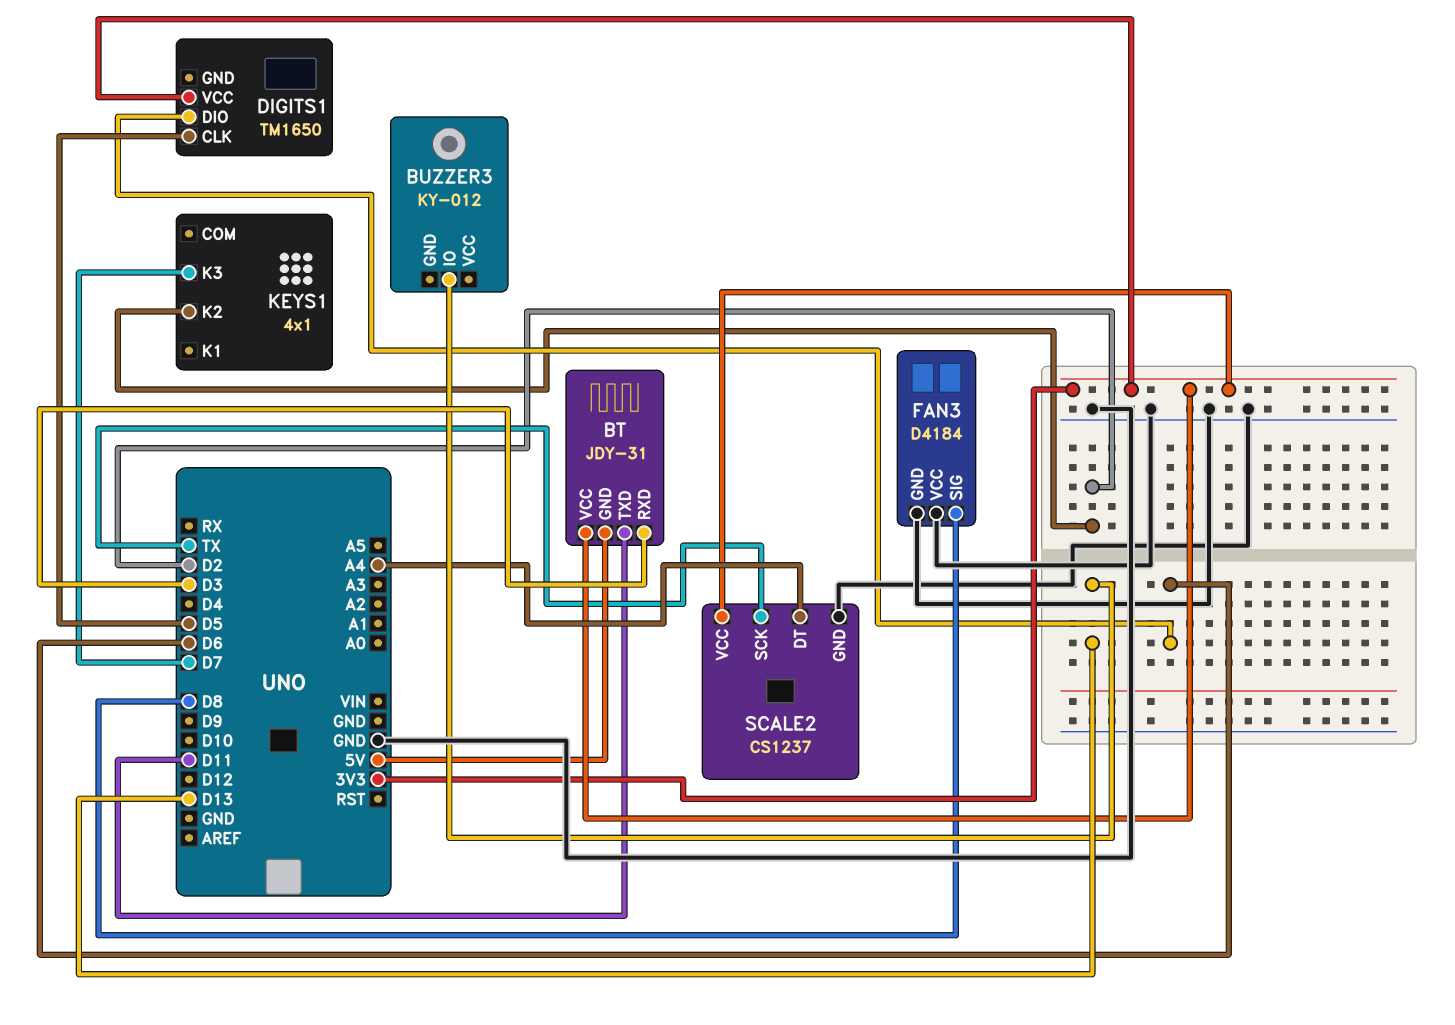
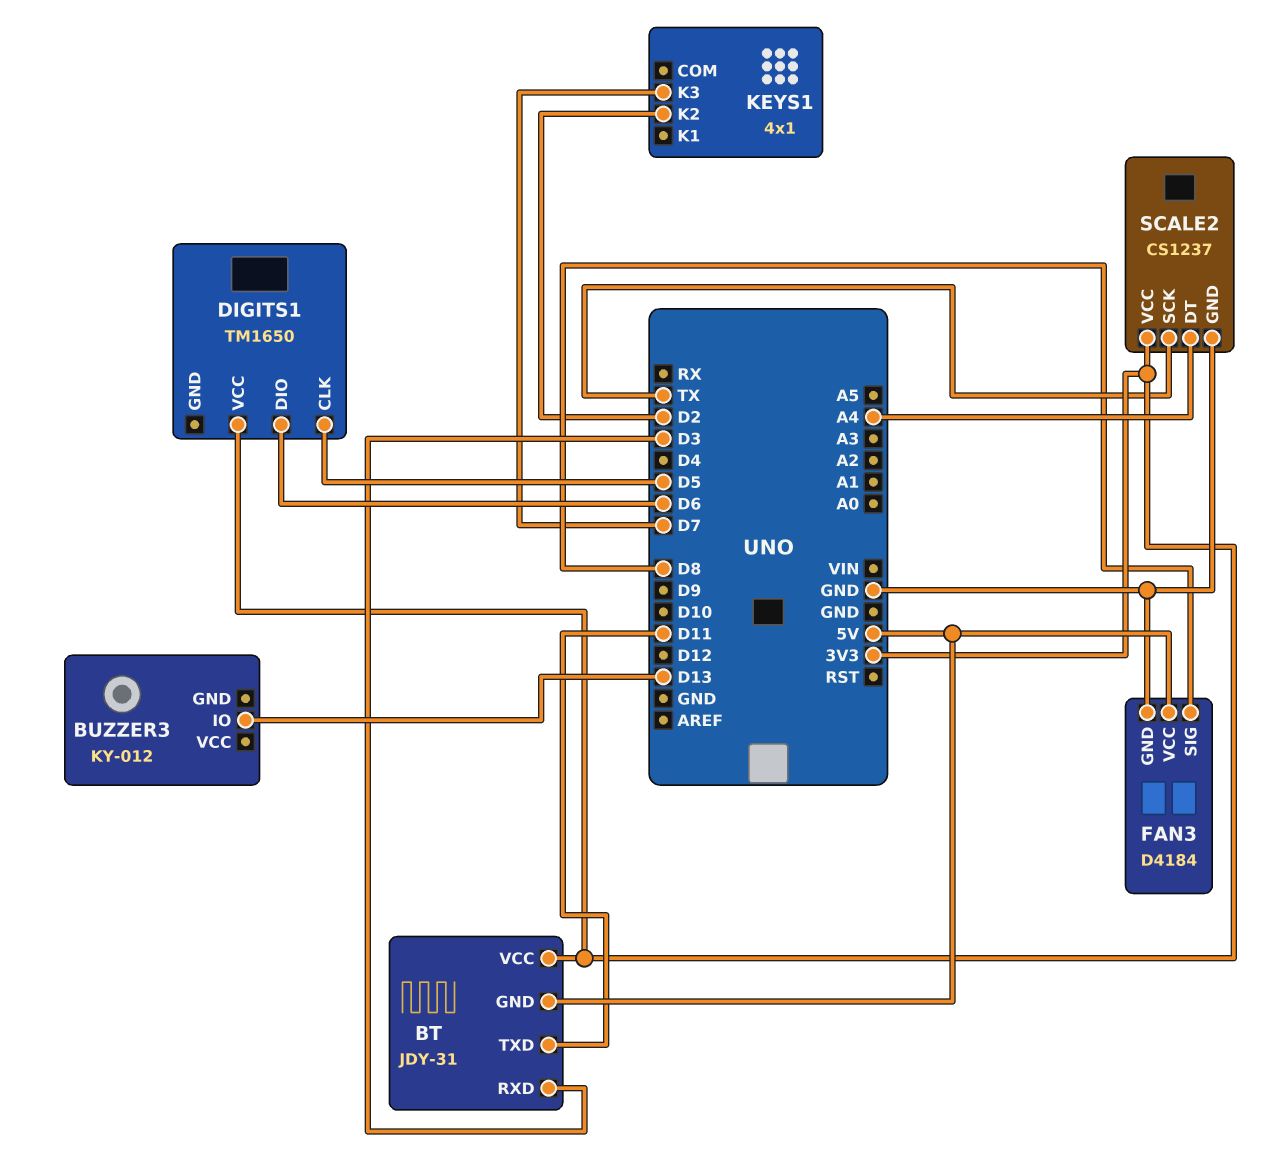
FAN3 pin VCC: GND -> 5V

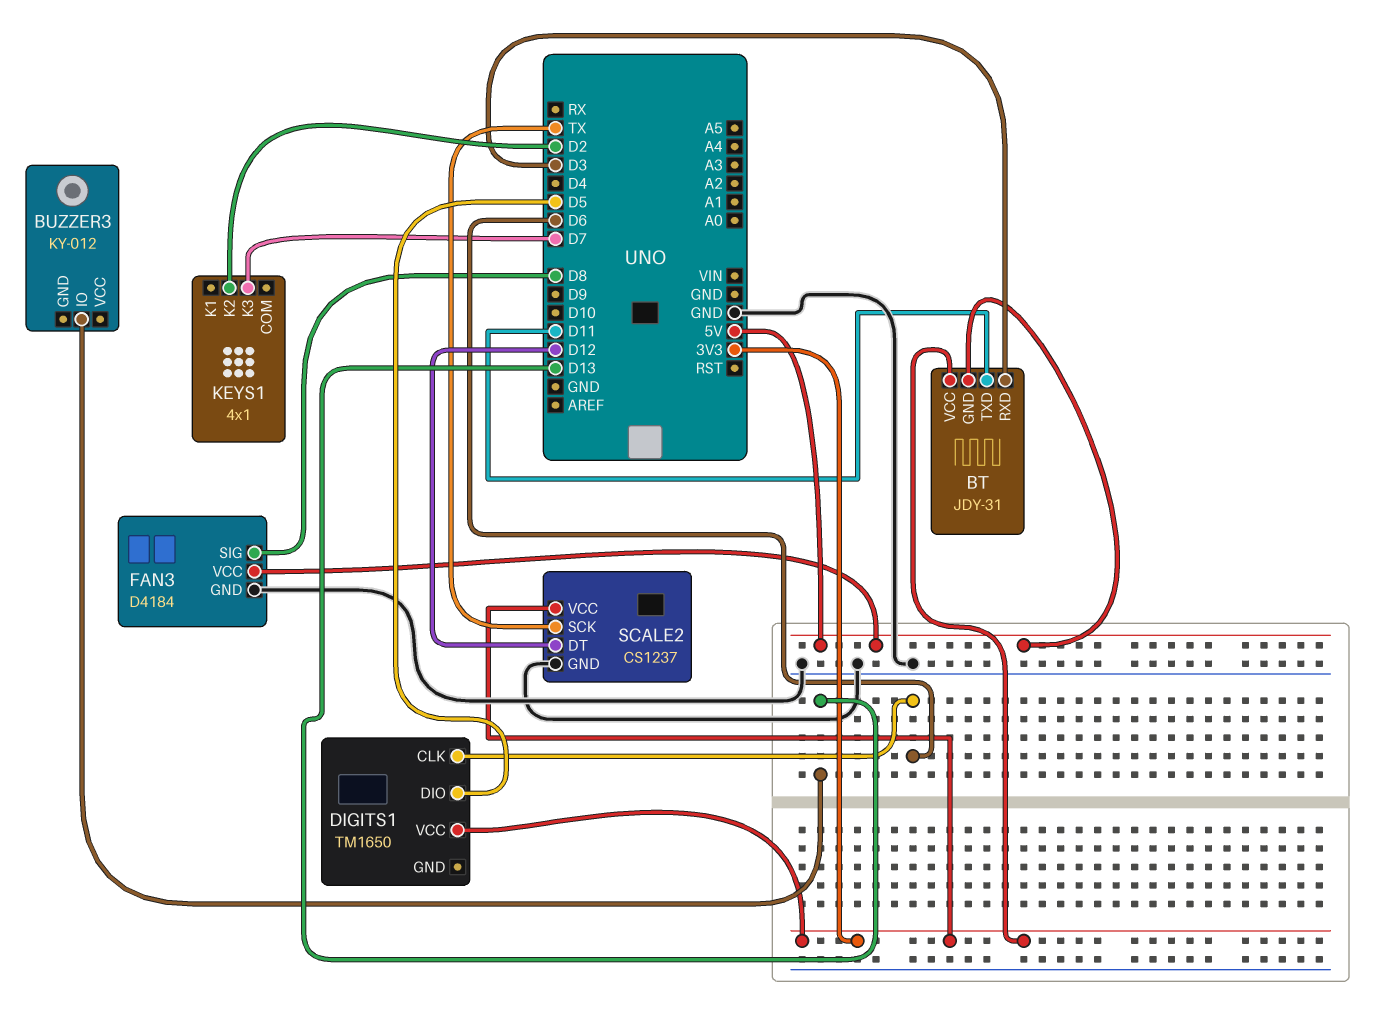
DIGITS1 pin CLK: D5 -> D6
DIGITS1 pin DIO: D6 -> D5
SCALE2 pin DT: A4 -> D12

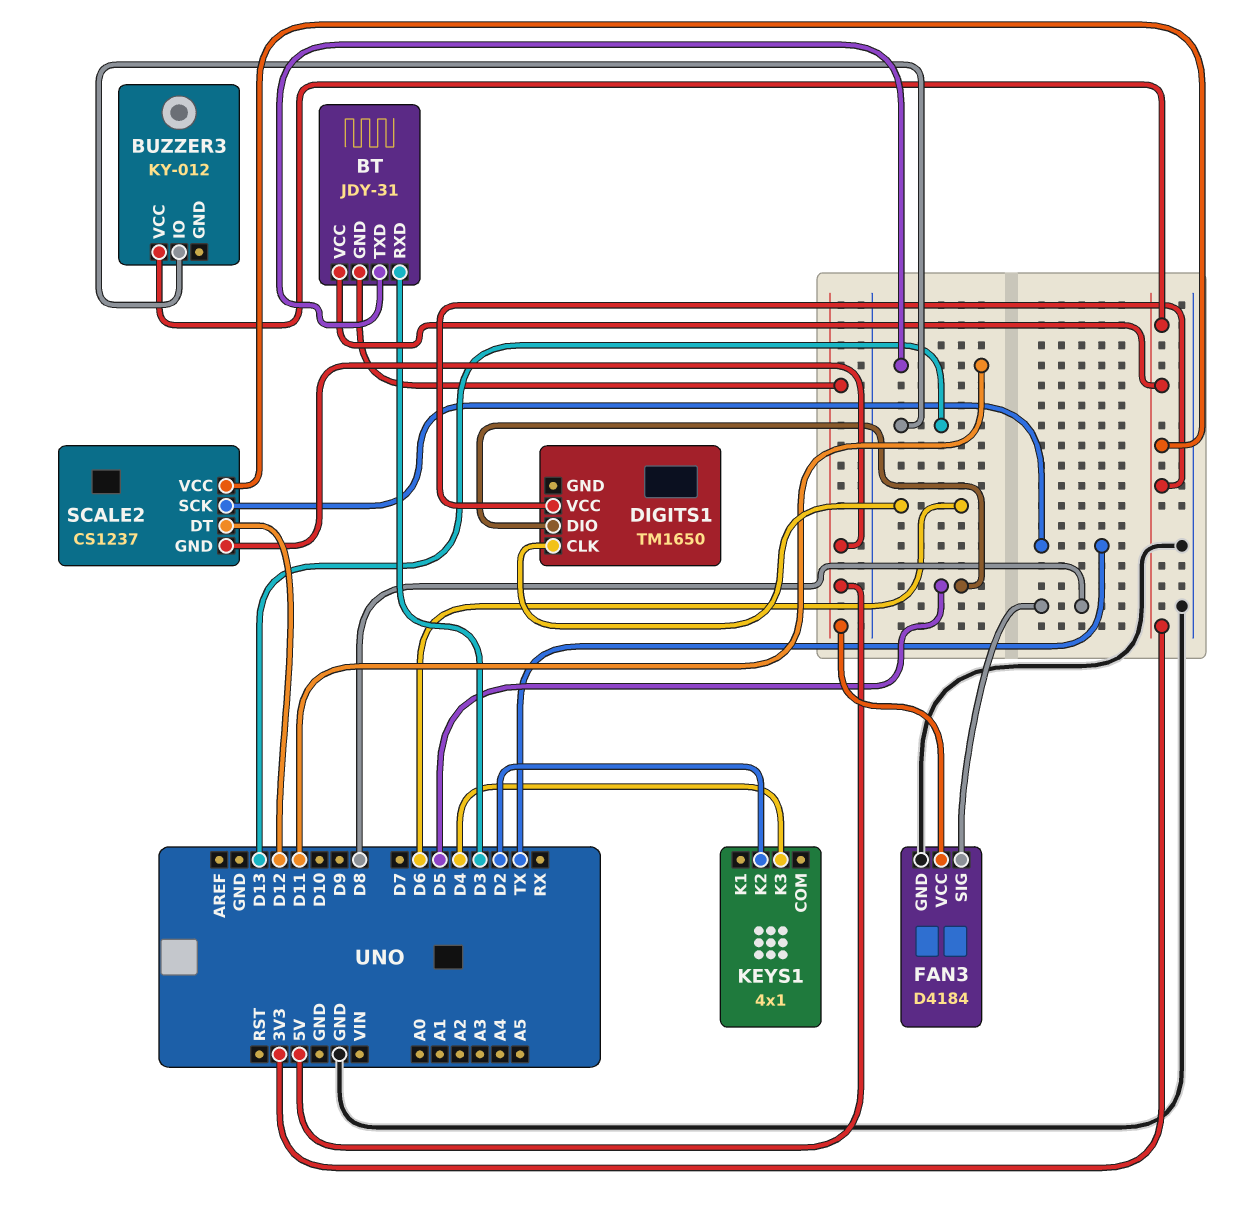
BUZZER3 pin VCC: none -> 3V3
KEYS1 pin K3: D7 -> D4
SCALE2 pin GND: GND -> 5V

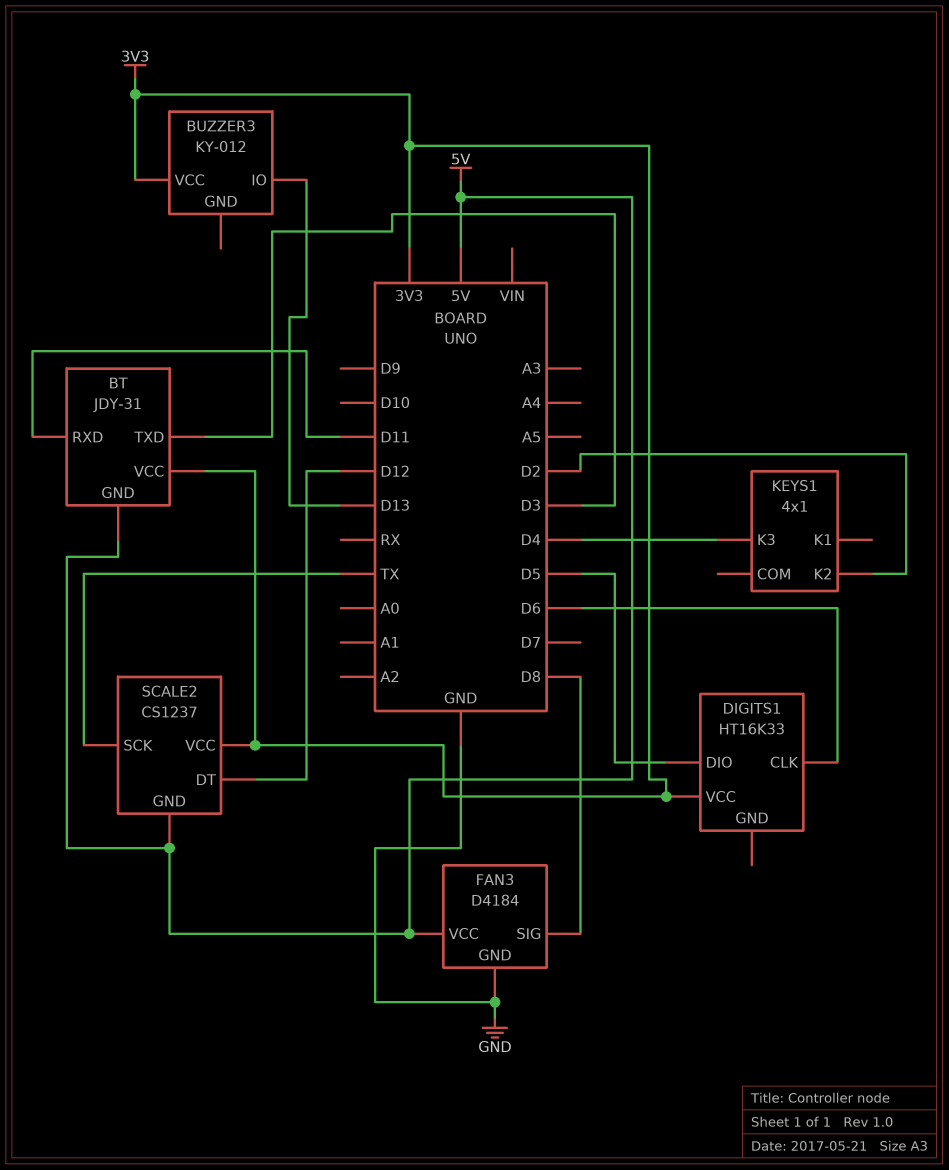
BT pin RXD: D3 -> D11
BT pin TXD: D11 -> D3
DIGITS1: TM1650 -> HT16K33

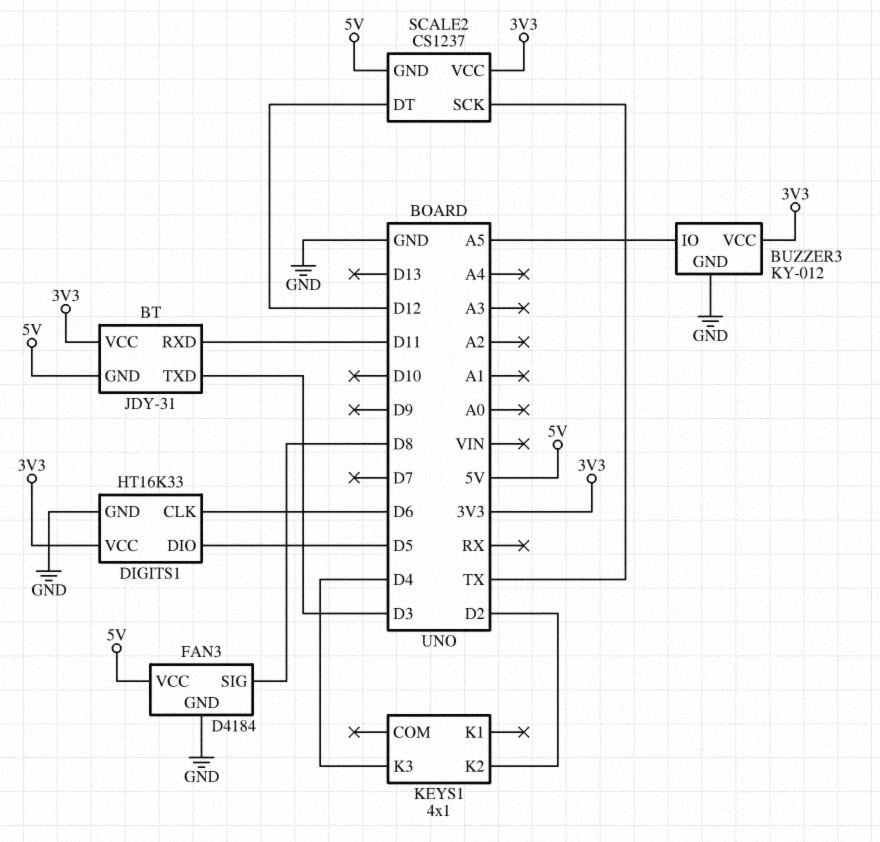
BUZZER3 pin GND: none -> GND
BUZZER3 pin IO: D13 -> A5
DIGITS1 pin GND: none -> GND

